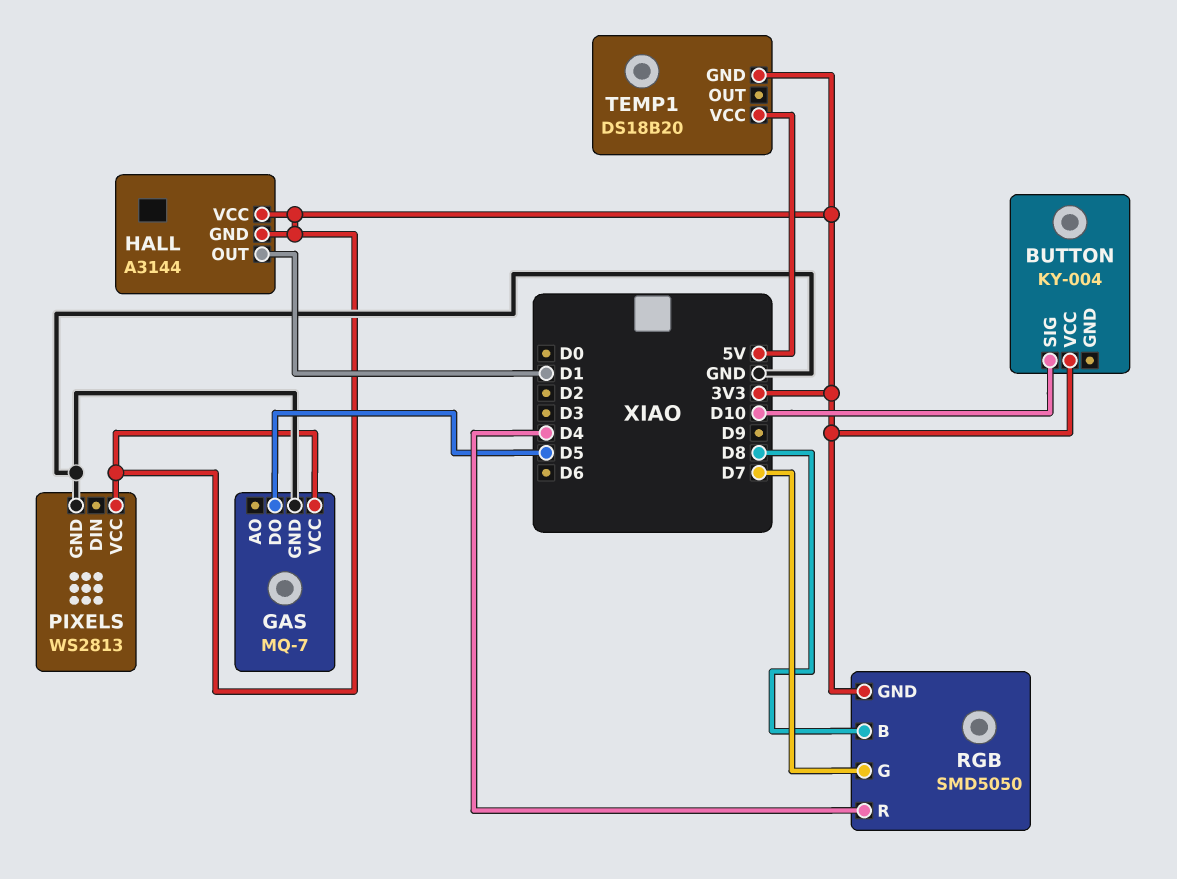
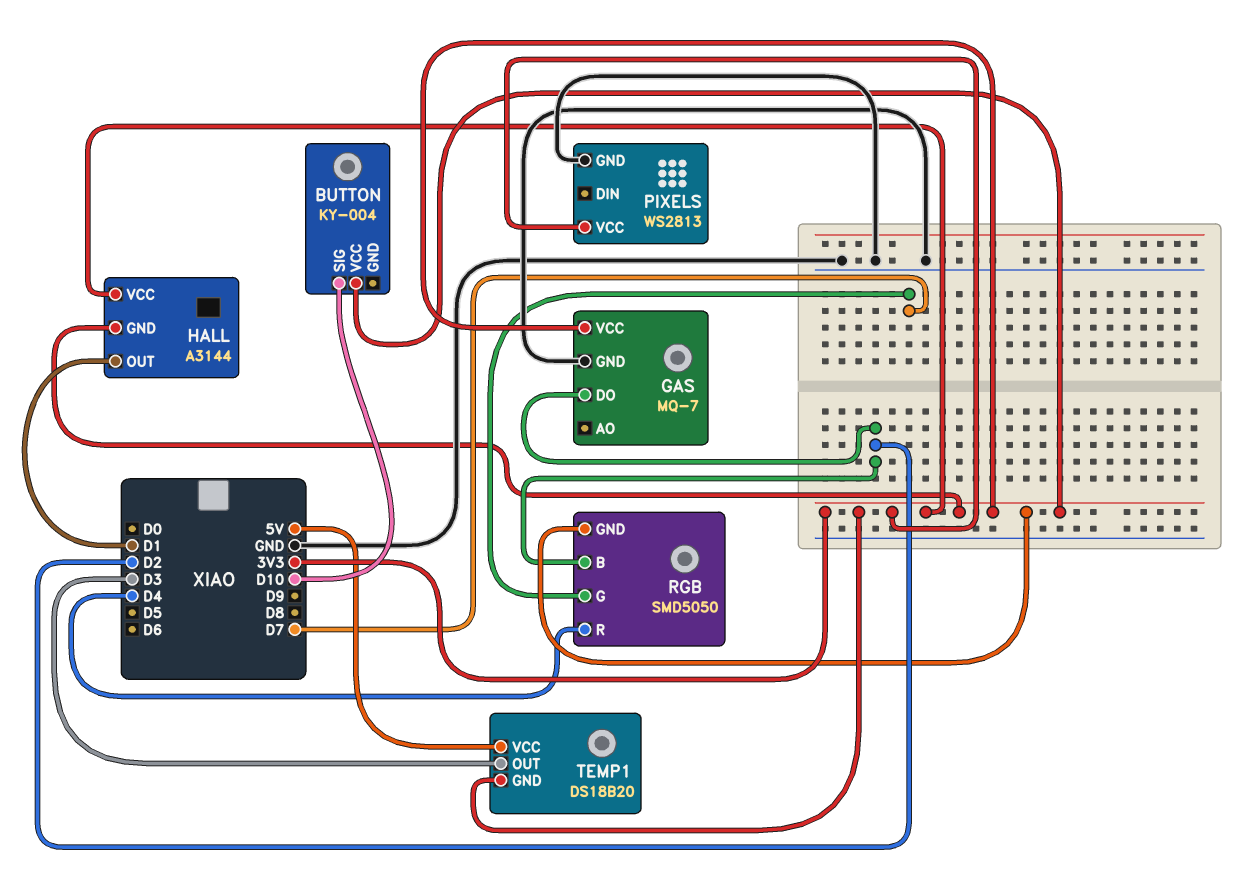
GAS pin DO: D5 -> D2
RGB pin B: D8 -> D2
TEMP1 pin OUT: none -> D3

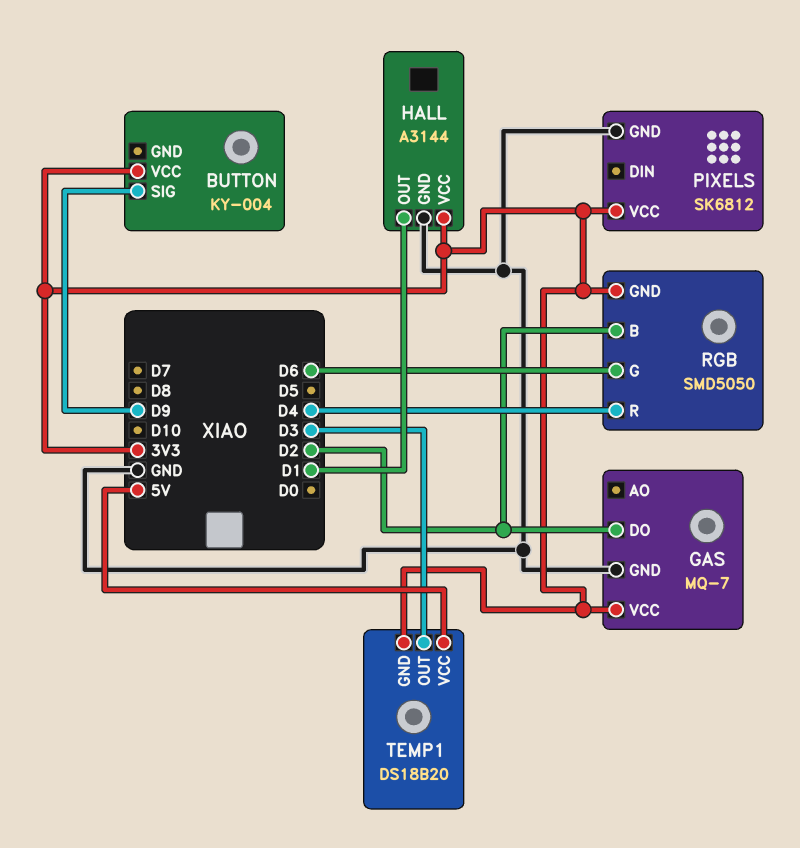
BUTTON pin SIG: D10 -> D9
HALL pin GND: 3V3 -> GND
PIXELS: WS2813 -> SK6812
RGB pin G: D7 -> D6

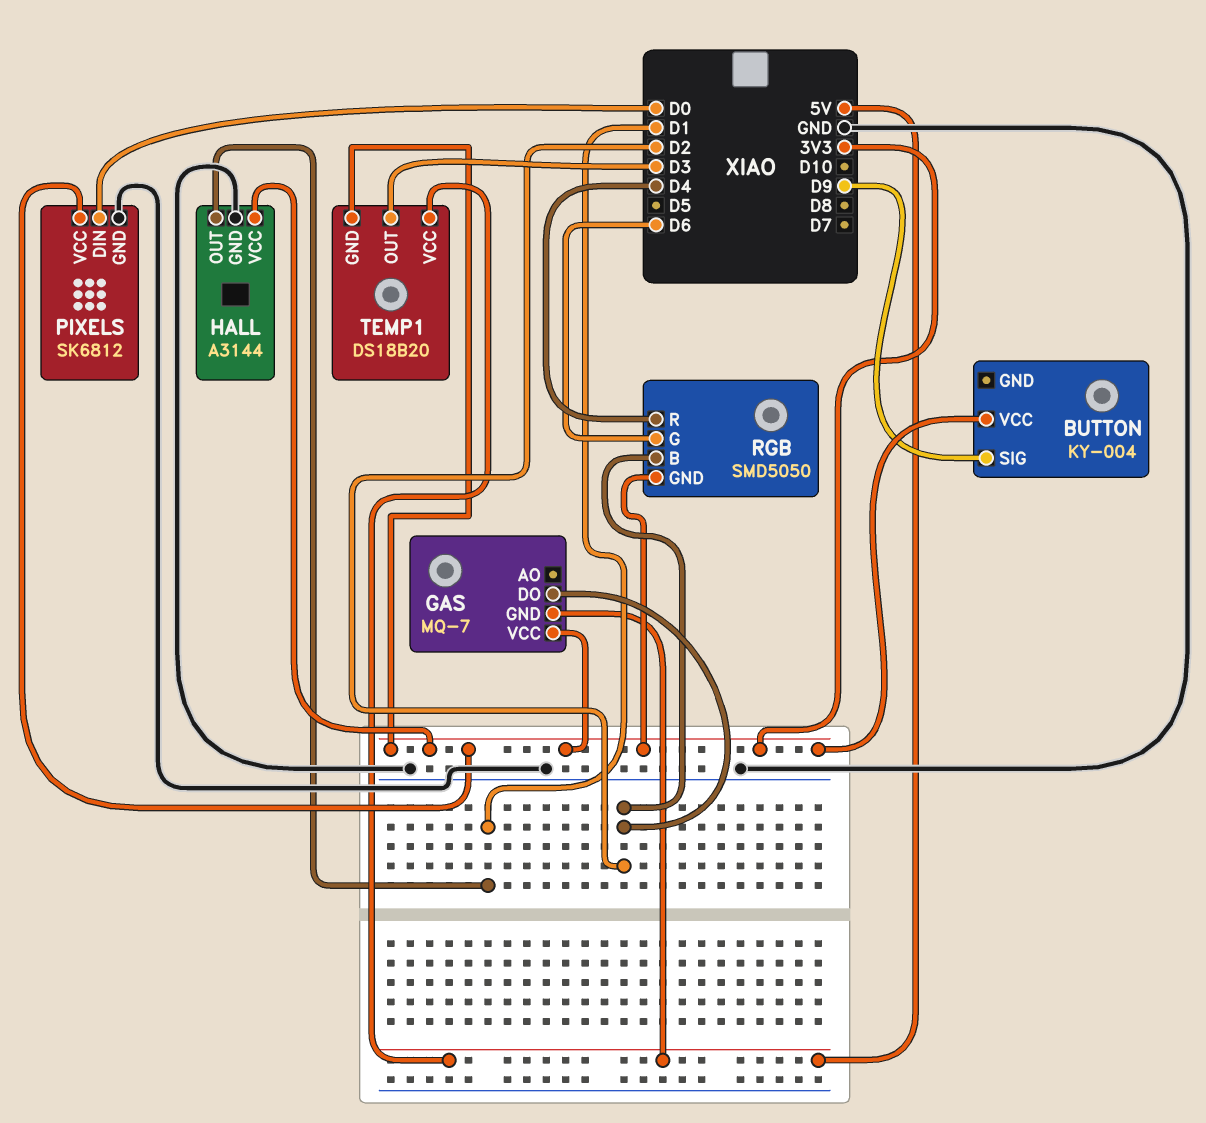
GAS pin GND: GND -> 5V
PIXELS pin DIN: none -> D0

